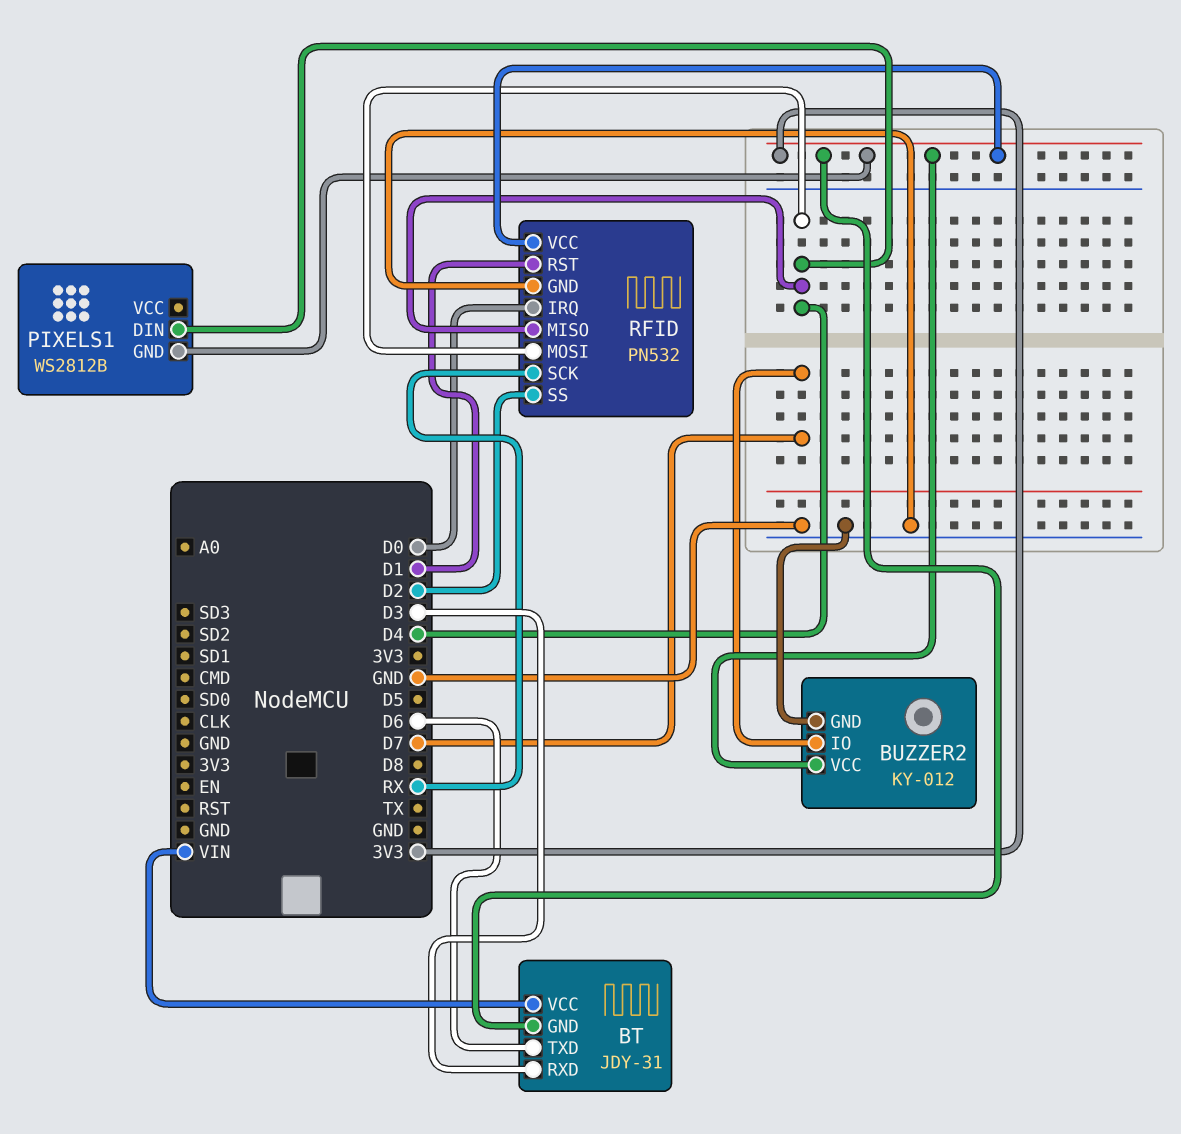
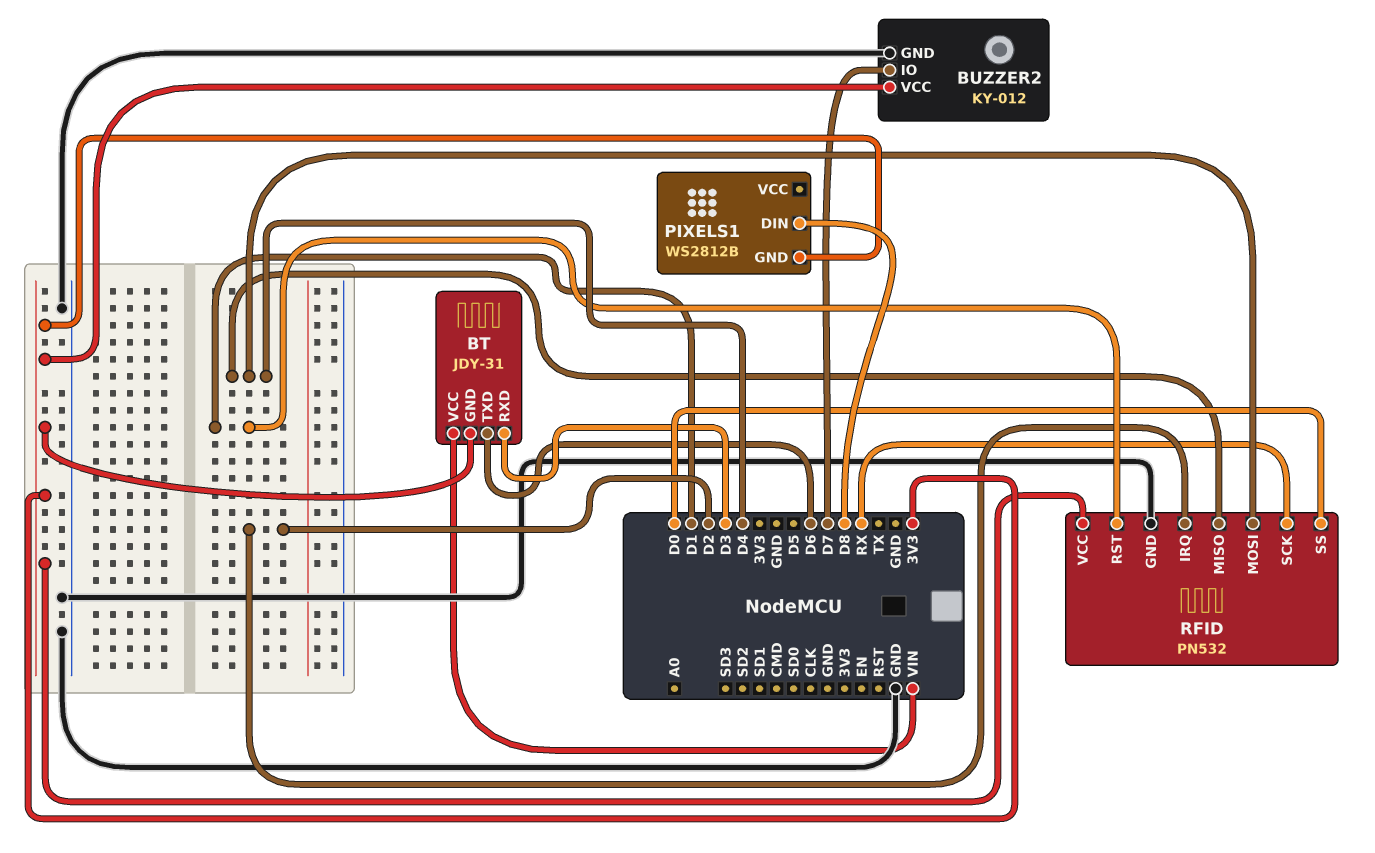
PIXELS1 pin DIN: D4 -> D8
RFID pin IRQ: D0 -> D2
RFID pin SS: D2 -> D0

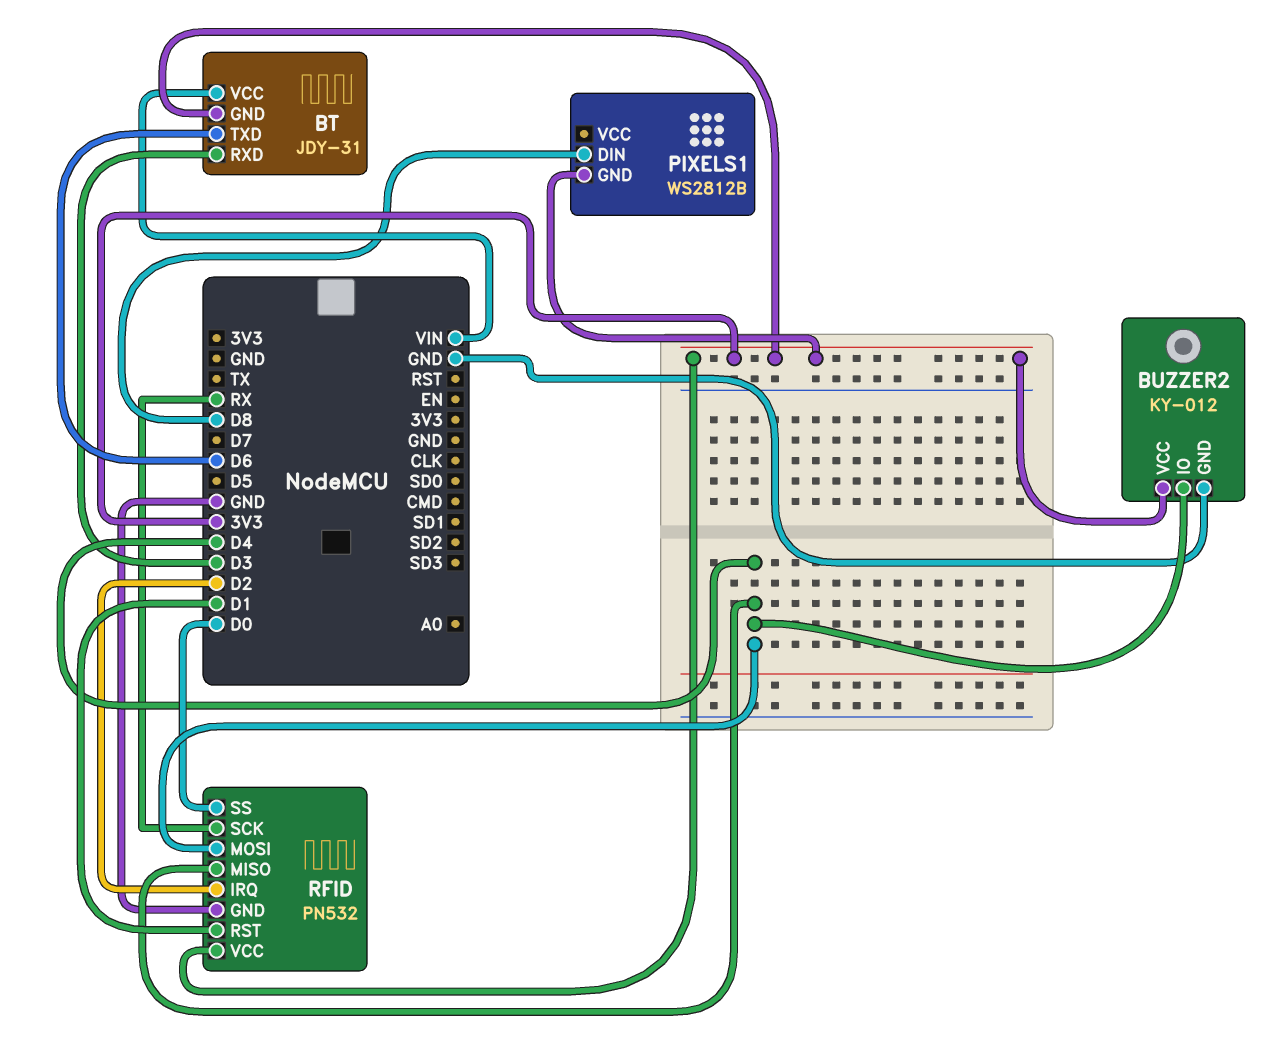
BUZZER2 pin IO: D7 -> D4

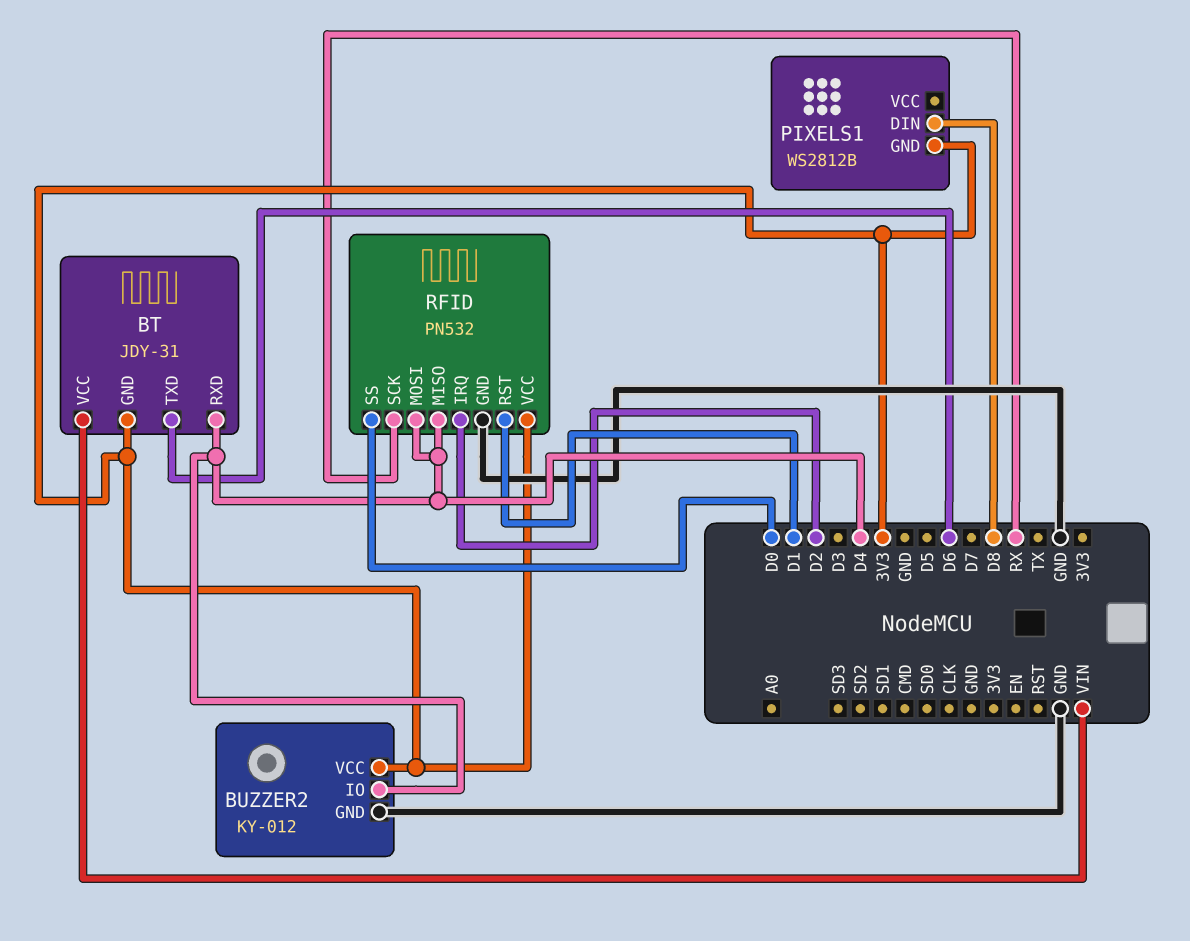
BT pin RXD: D3 -> D4

